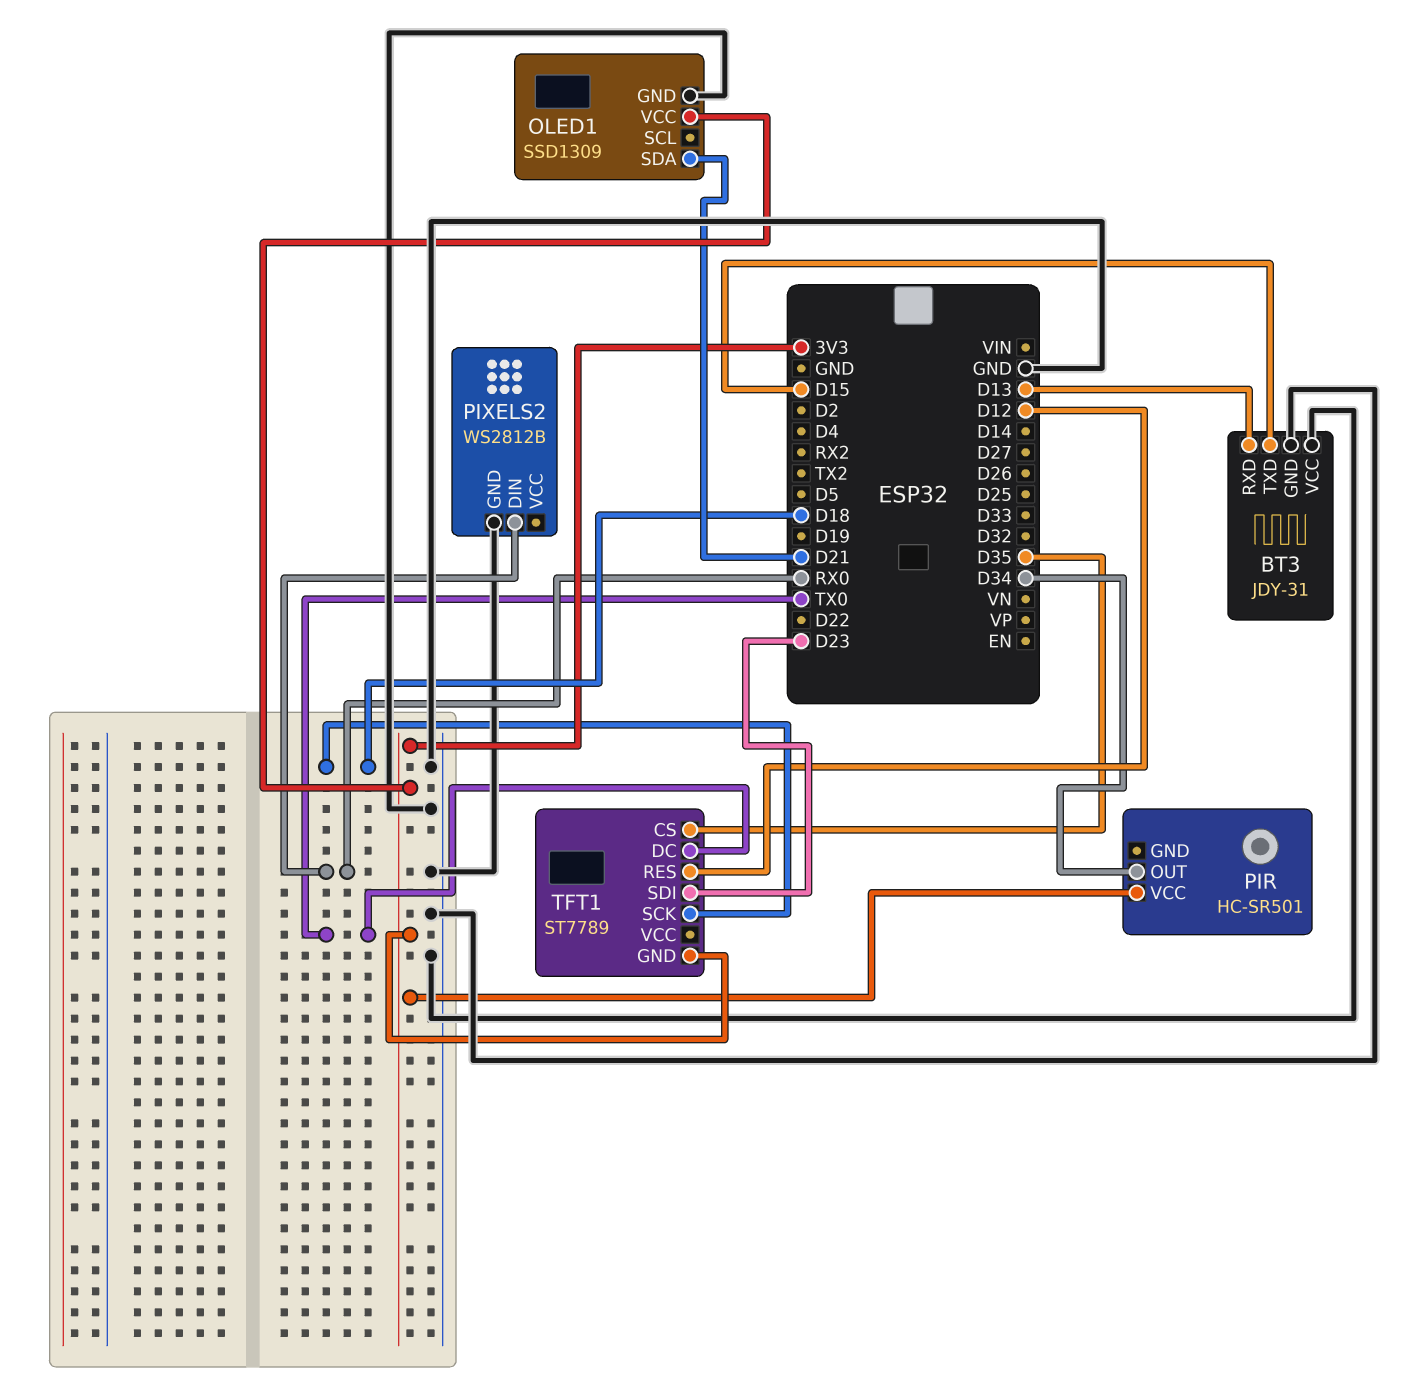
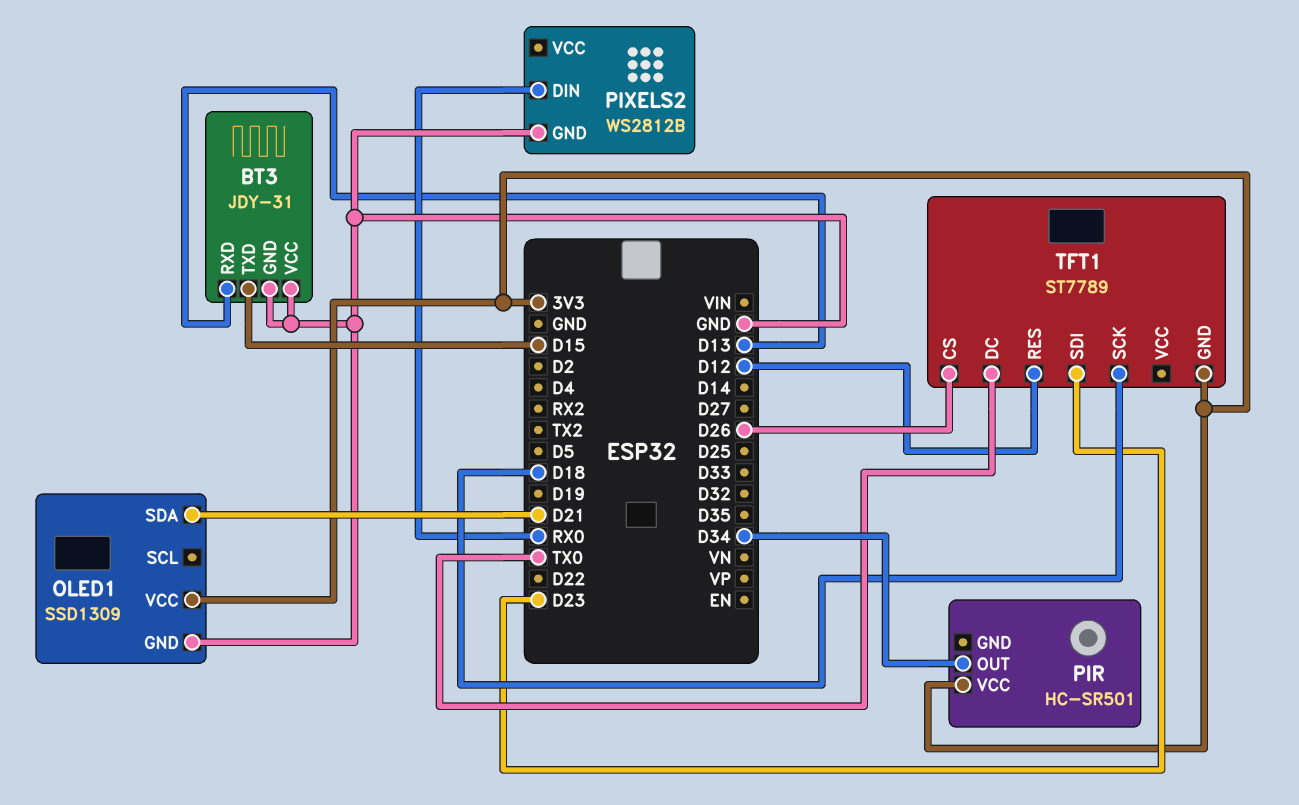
TFT1 pin CS: D35 -> D26

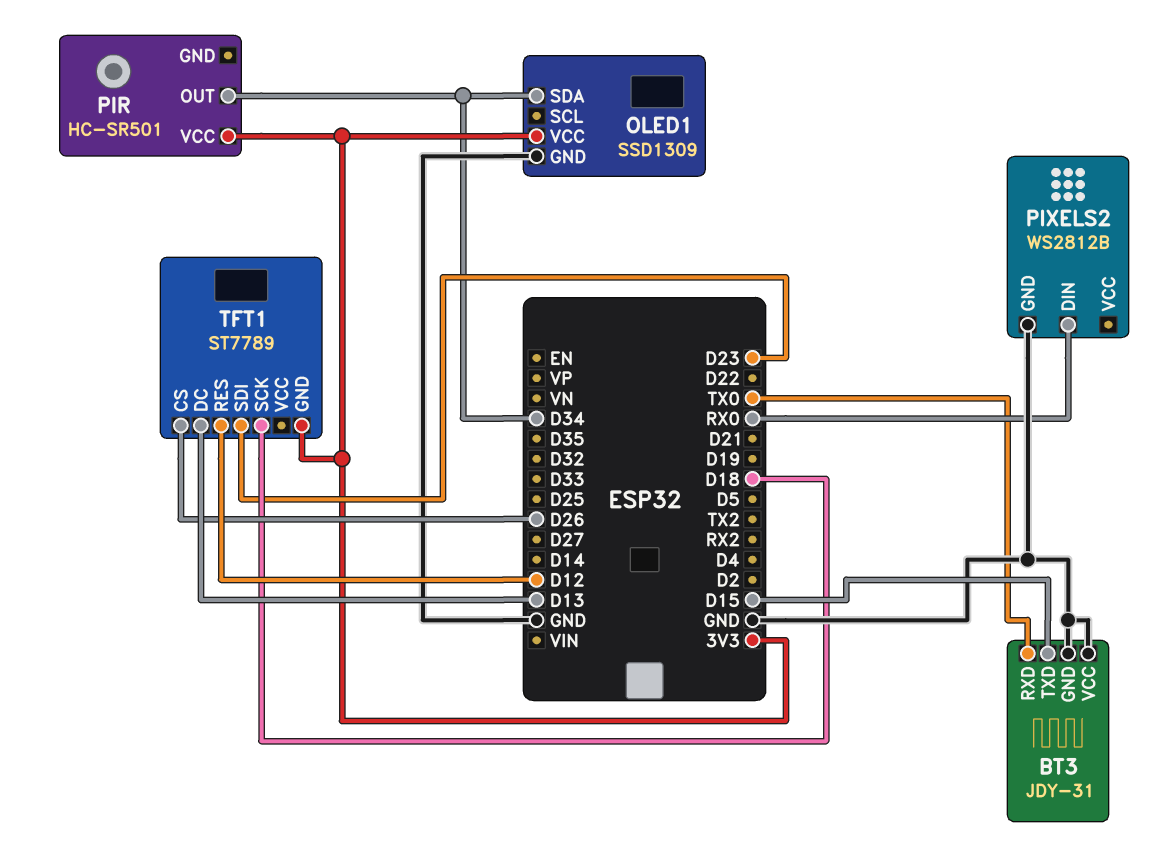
BT3 pin RXD: D13 -> TX0
OLED1 pin SDA: D21 -> D34
TFT1 pin DC: TX0 -> D13

